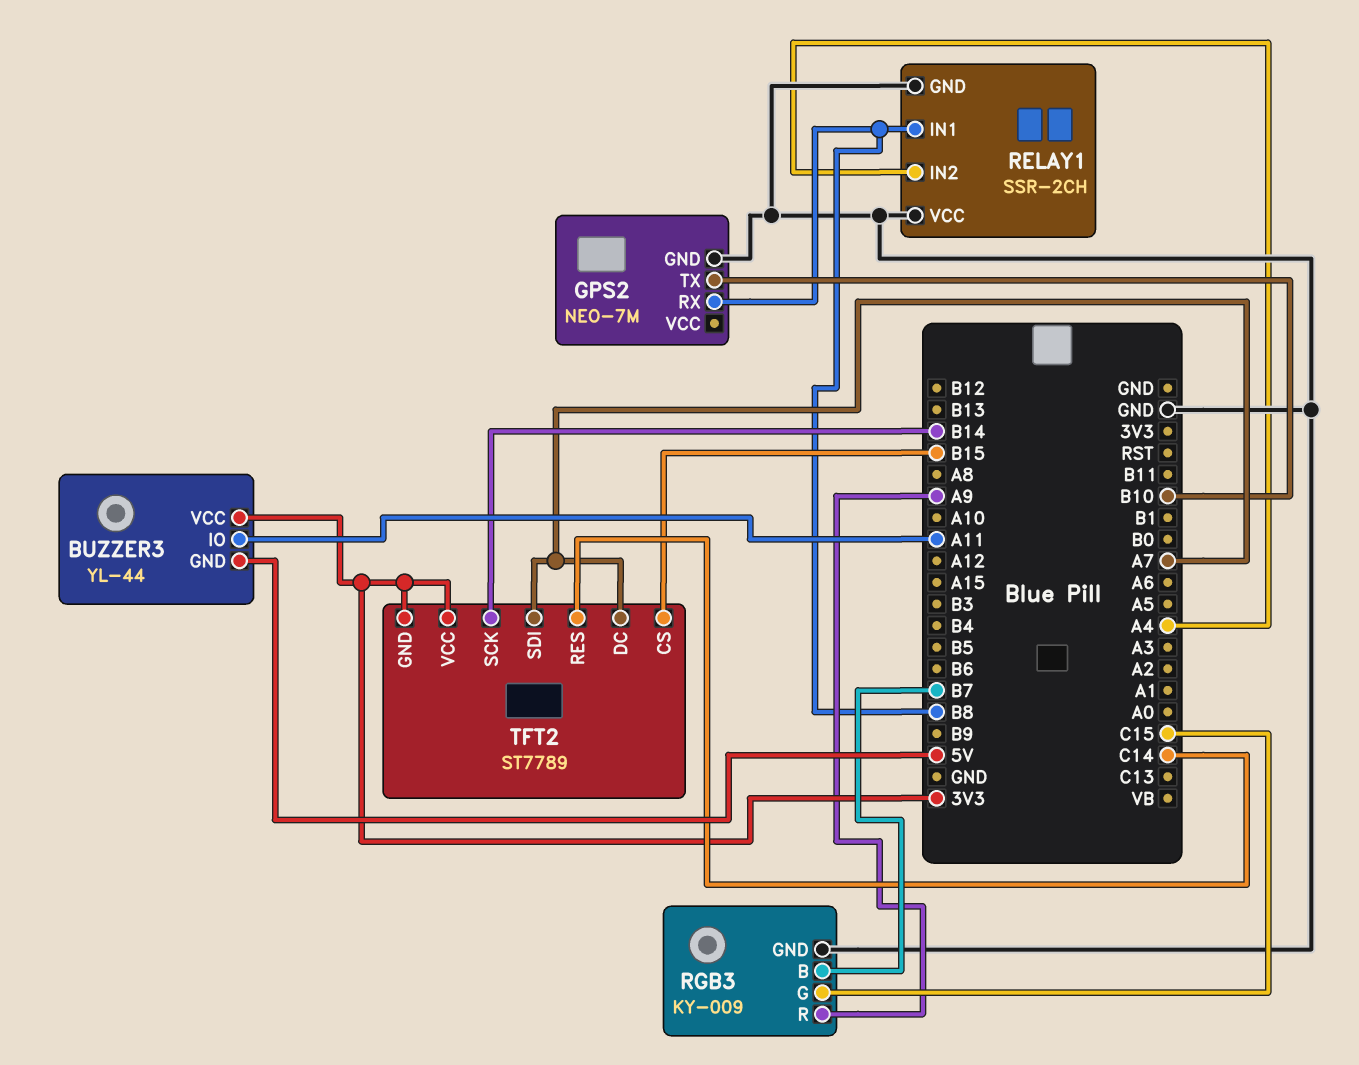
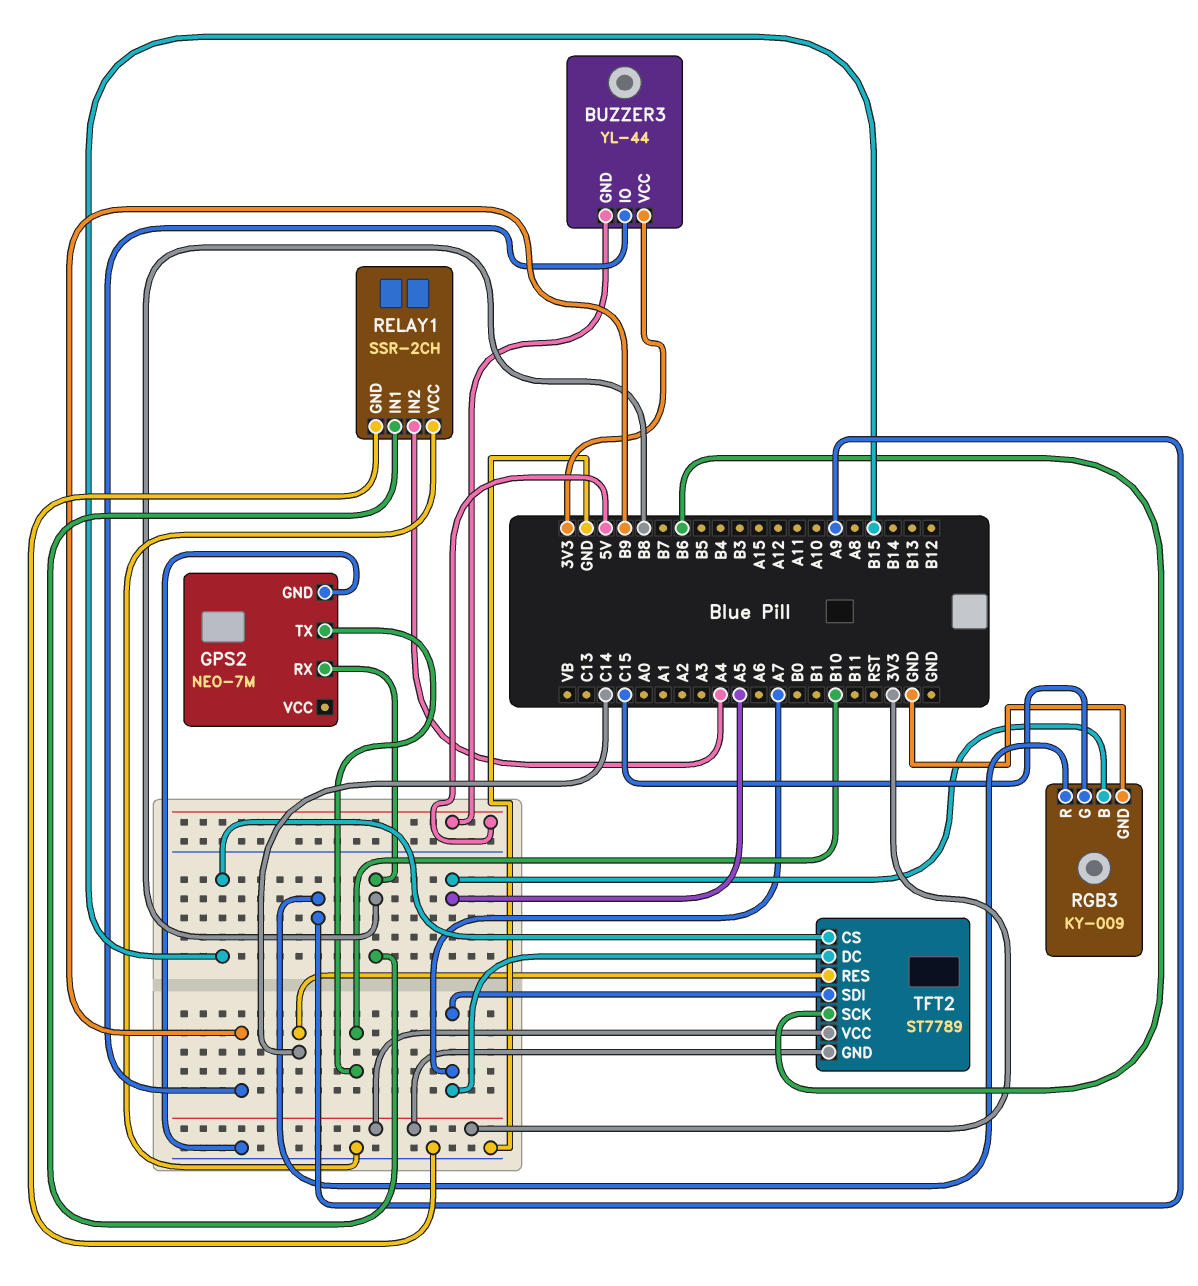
BUZZER3 pin IO: A11 -> B9
RGB3 pin B: B7 -> A5
TFT2 pin SCK: B14 -> B6

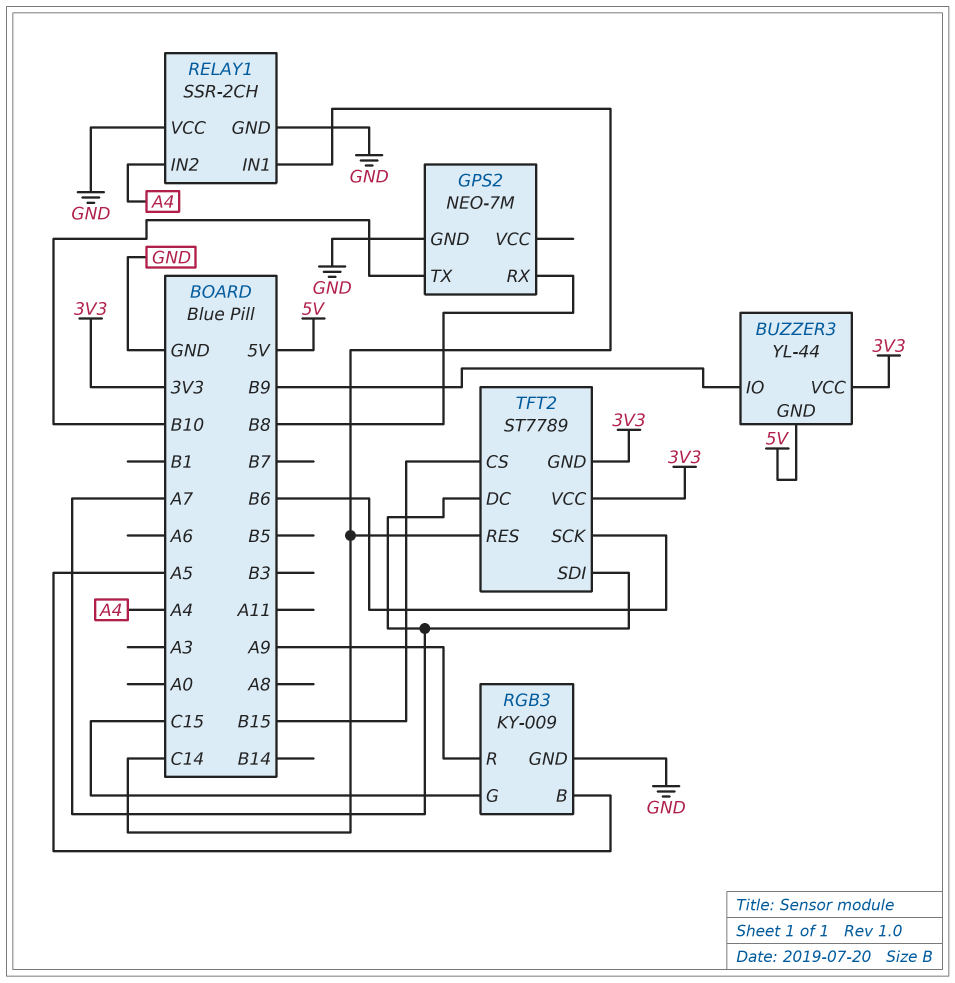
RELAY1 pin IN1: B8 -> C14

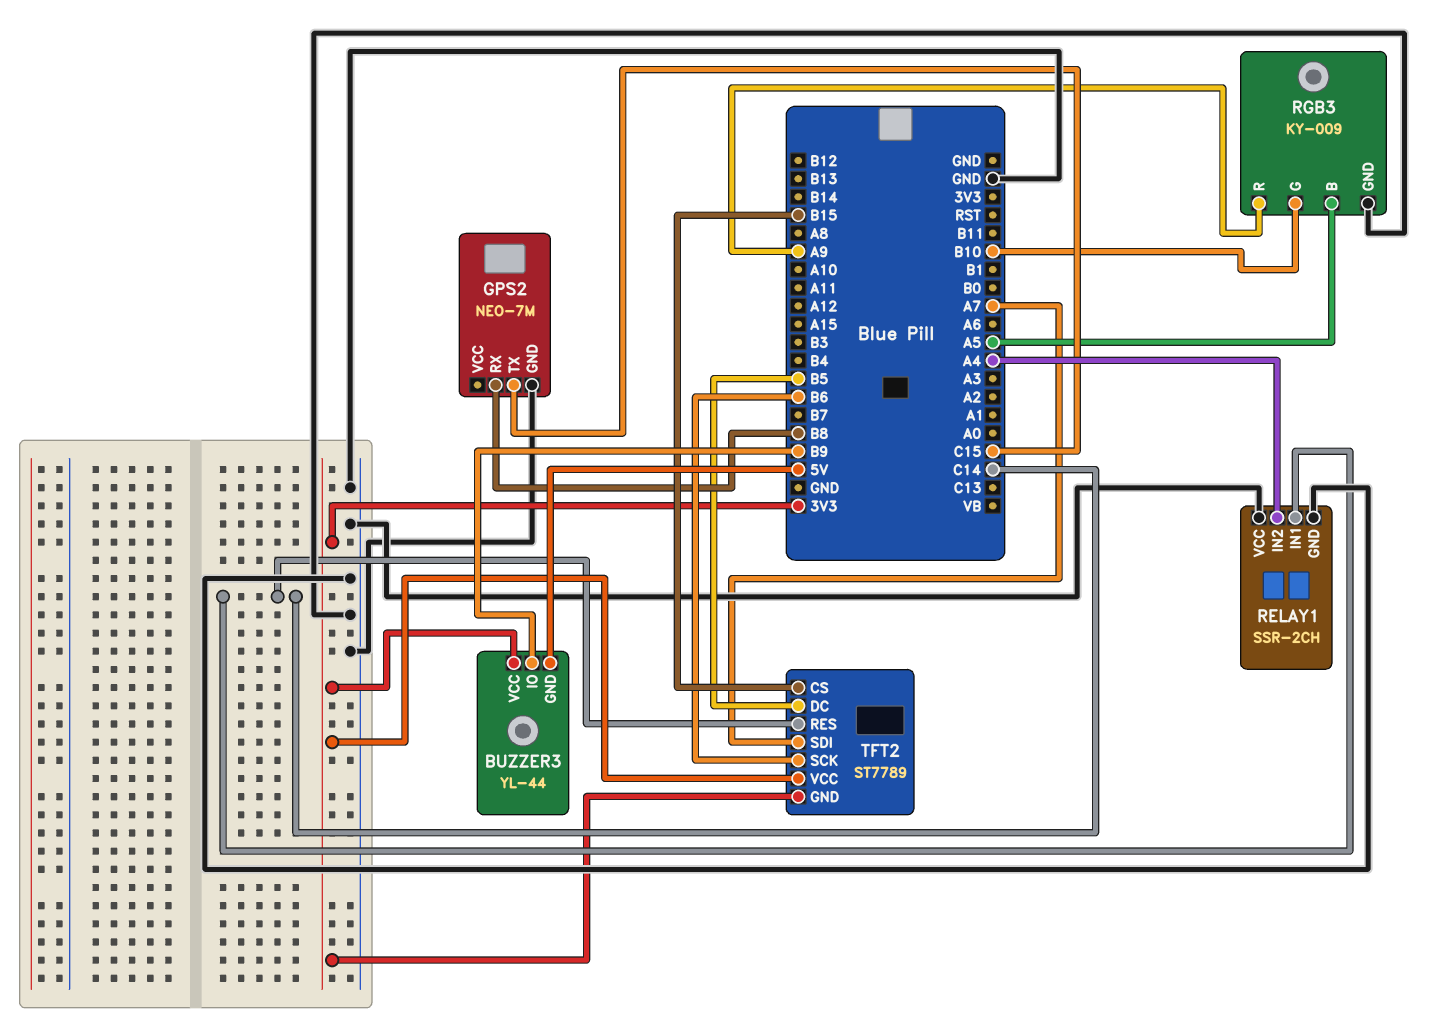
GPS2 pin TX: B10 -> C15
RGB3 pin G: C15 -> B10
TFT2 pin DC: A7 -> B5

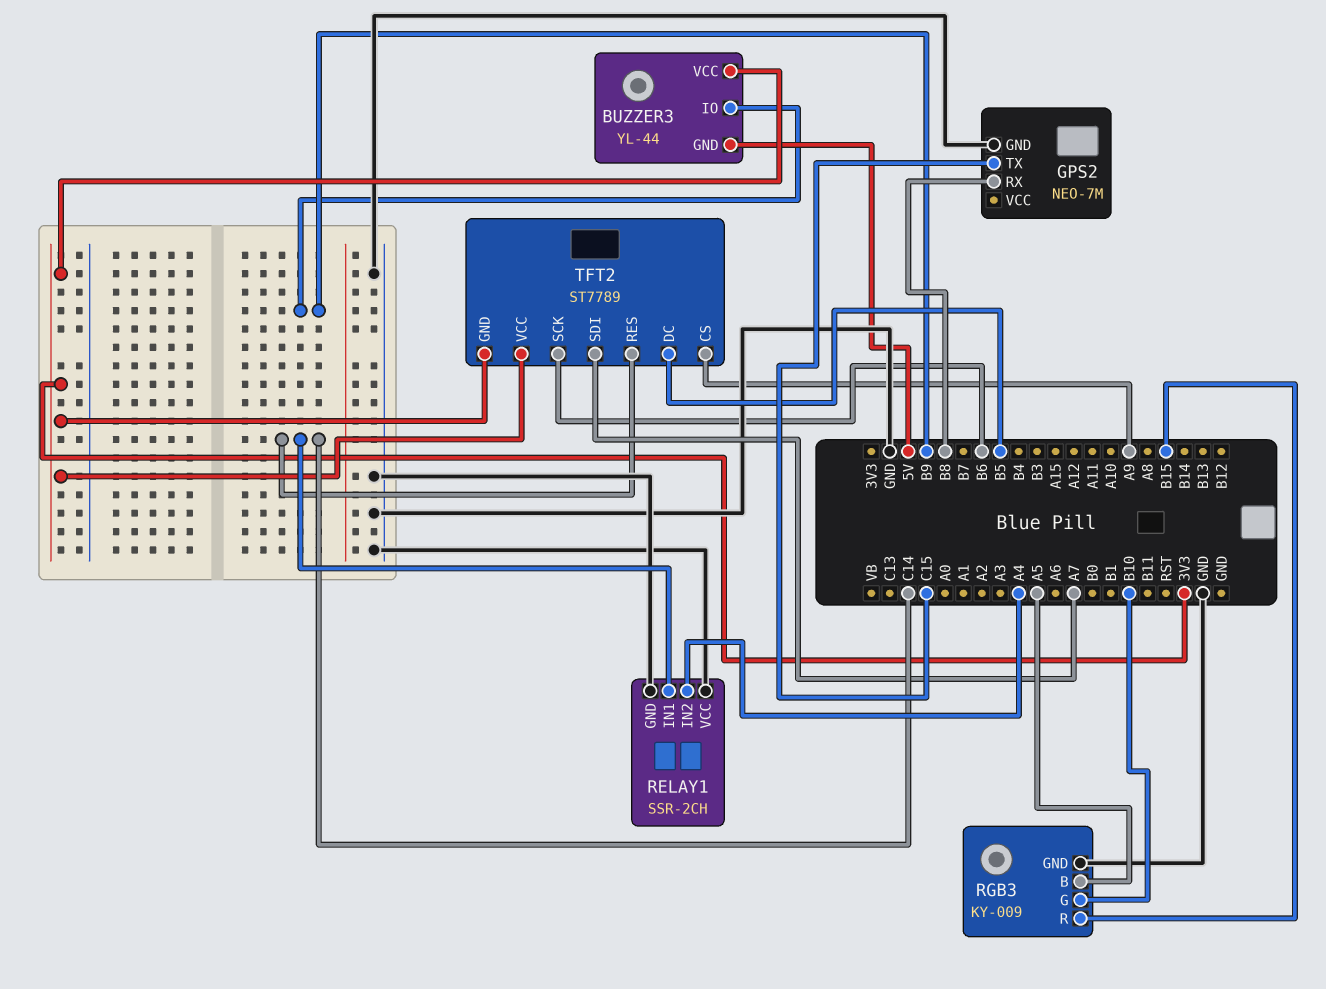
RGB3 pin R: A9 -> B15
TFT2 pin CS: B15 -> A9

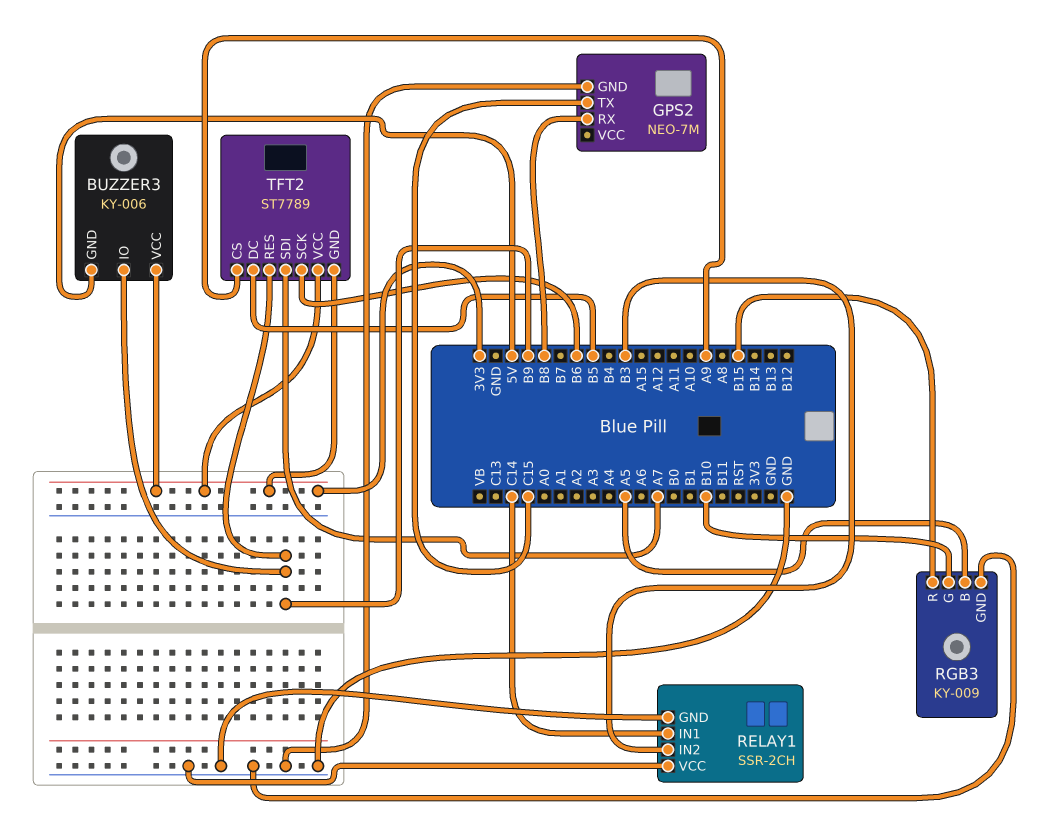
BUZZER3: YL-44 -> KY-006
RELAY1 pin IN2: A4 -> B3
TFT2 pin RES: C14 -> B9

